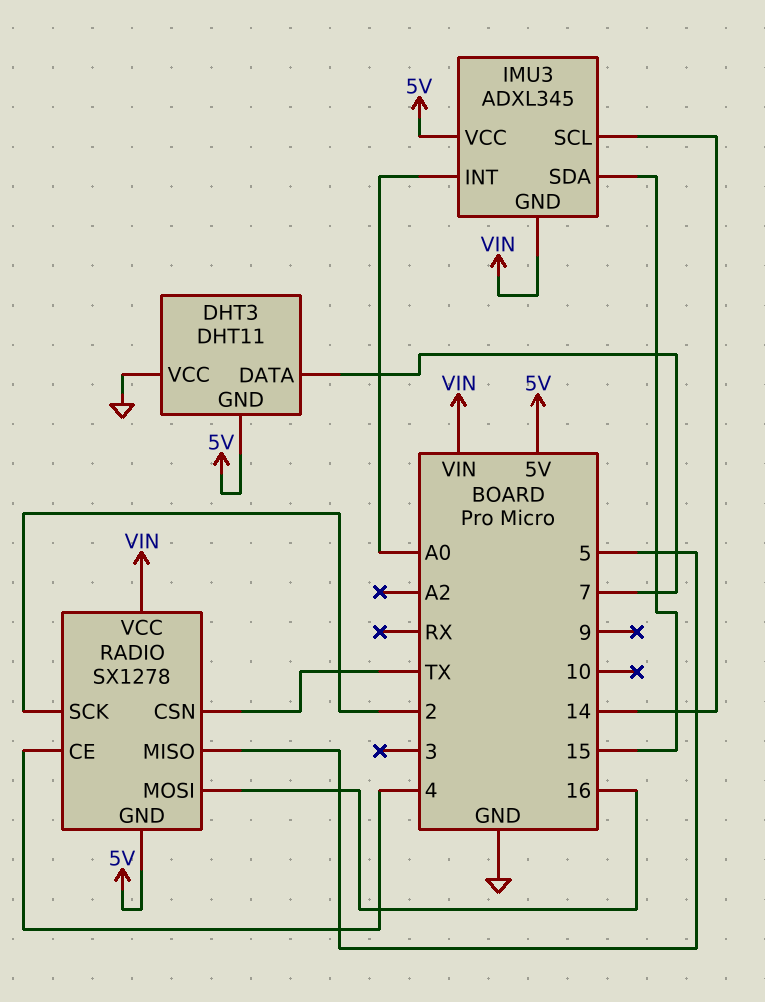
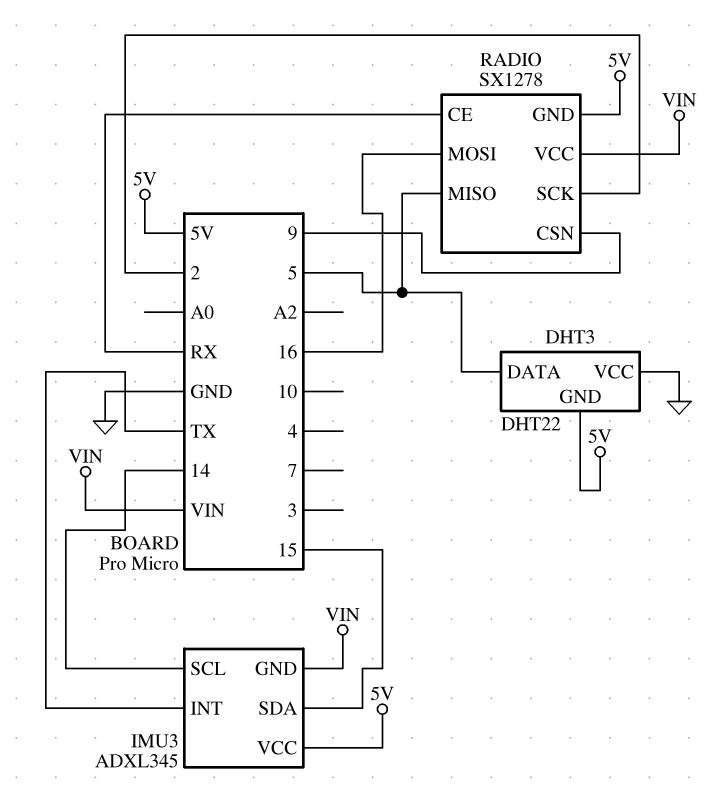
DHT3: DHT11 -> DHT22
DHT3 pin DATA: 7 -> 5
IMU3 pin INT: A0 -> TX
RADIO pin CE: 4 -> RX
RADIO pin CSN: TX -> 9

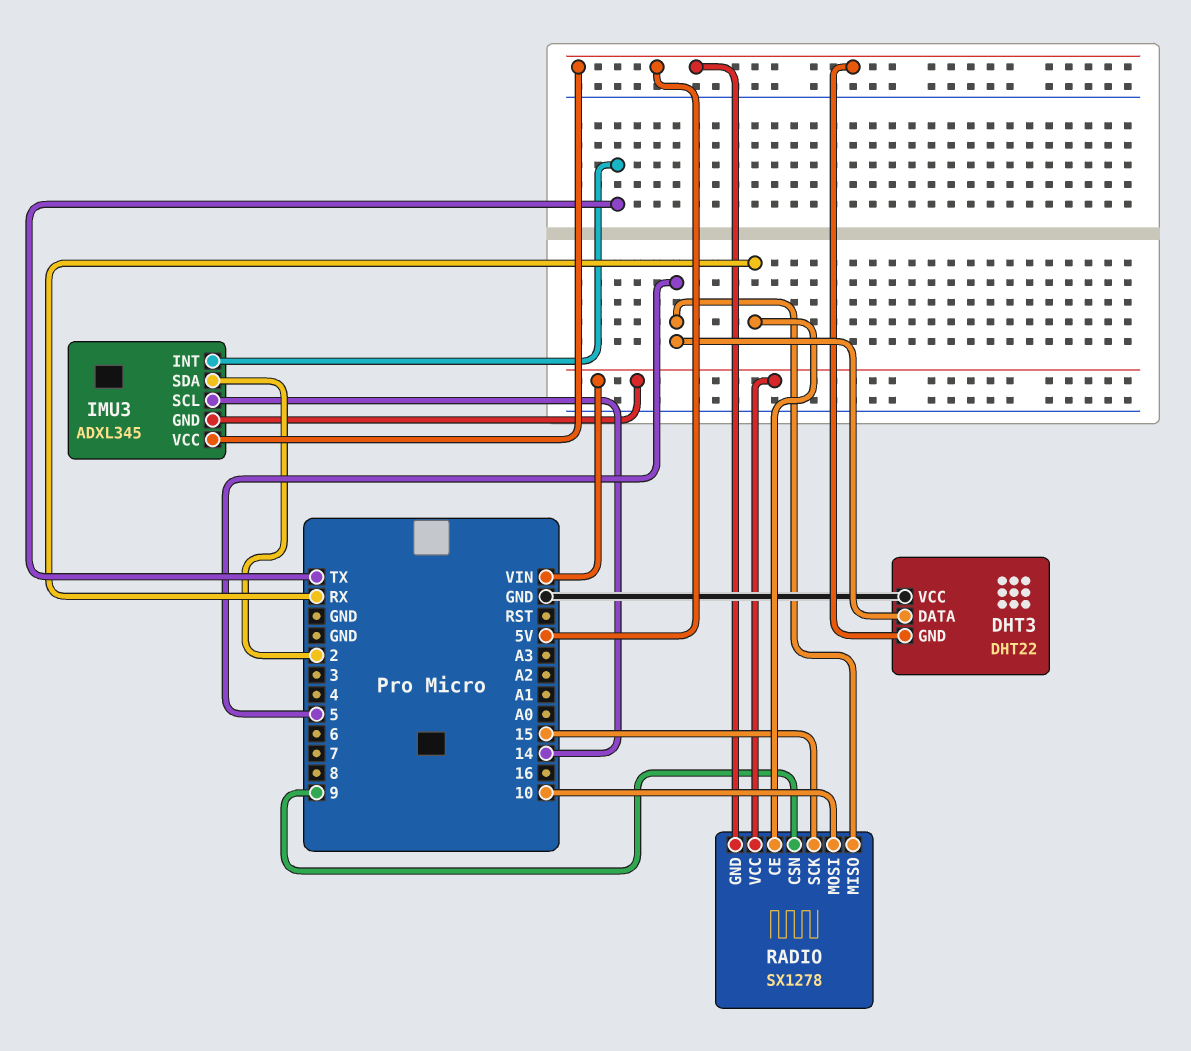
IMU3 pin SDA: 15 -> 2
RADIO pin MOSI: 16 -> 10
RADIO pin SCK: 2 -> 15

